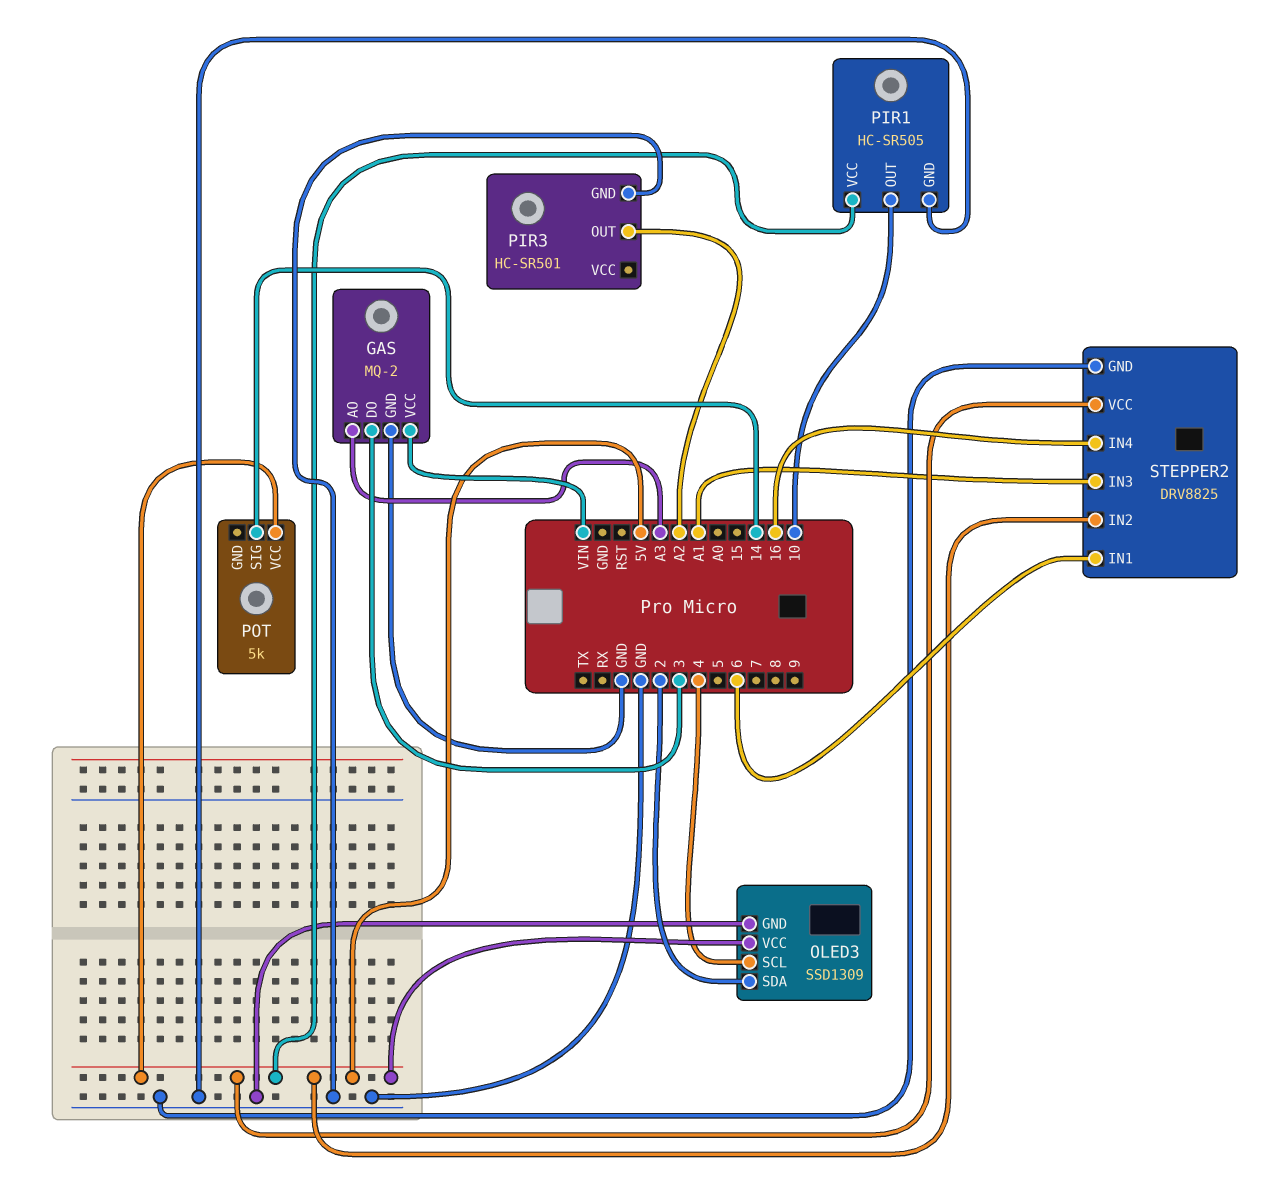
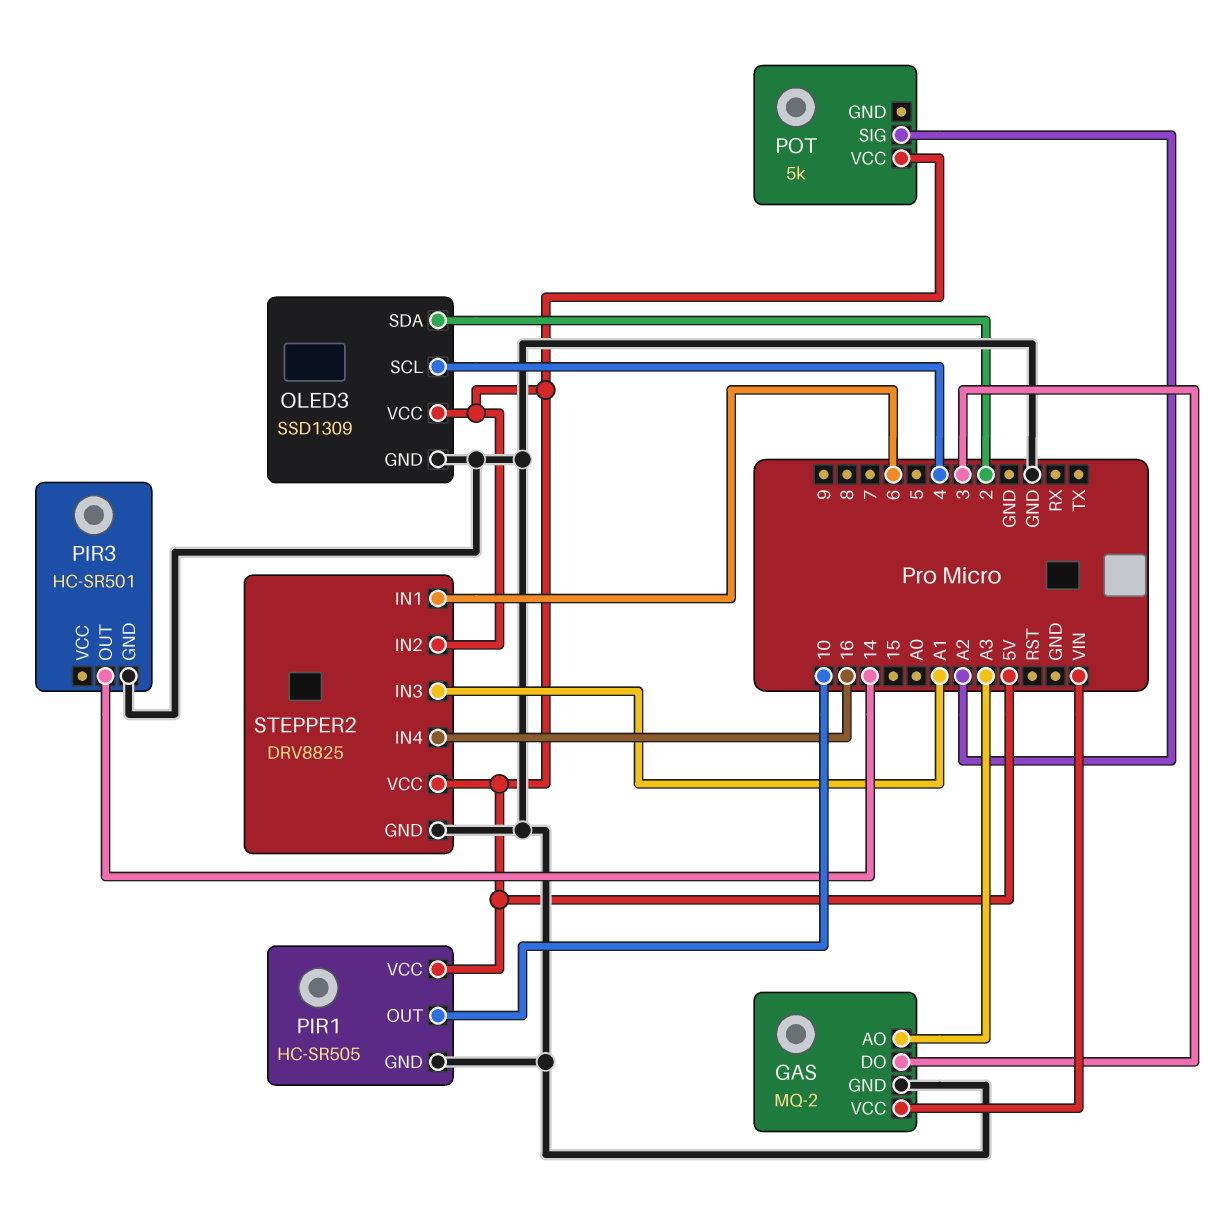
PIR3 pin OUT: A2 -> 14
POT pin SIG: 14 -> A2

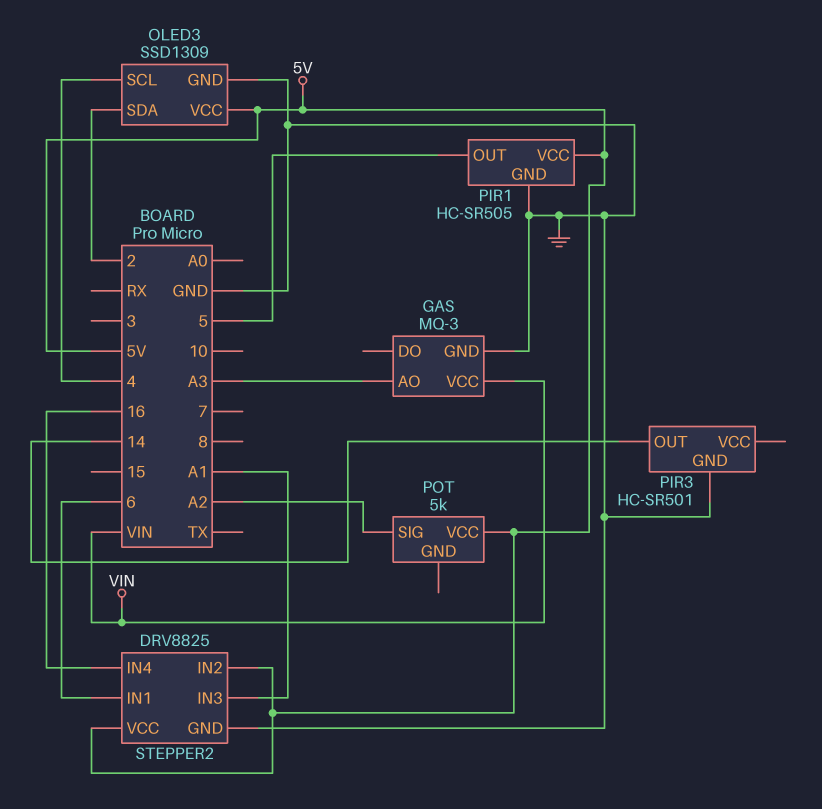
GAS: MQ-2 -> MQ-3
GAS pin DO: 3 -> none
PIR1 pin OUT: 10 -> 5

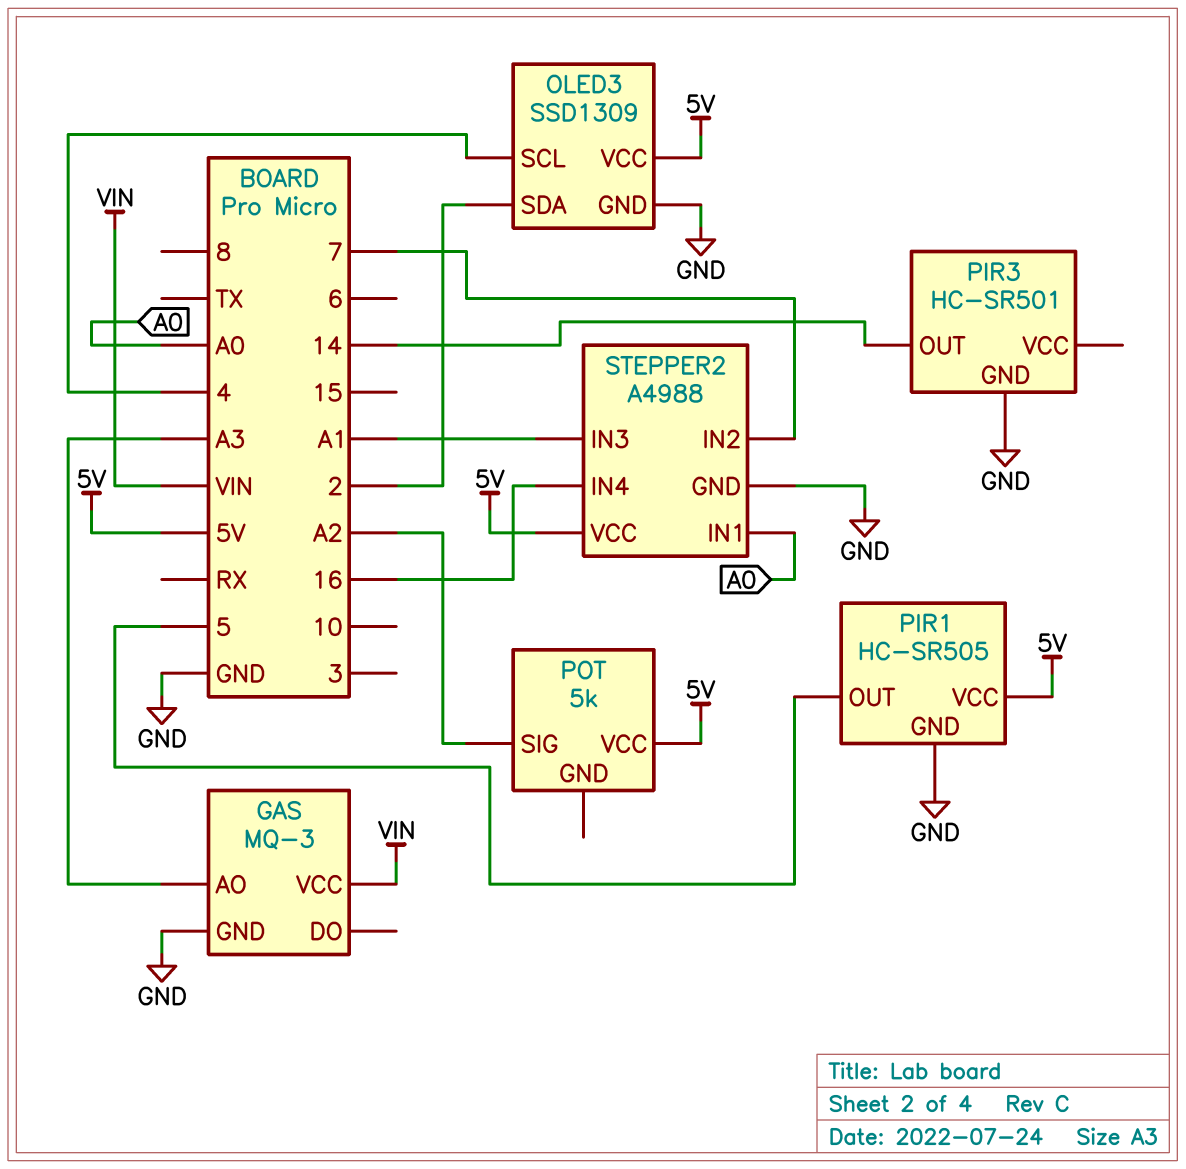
STEPPER2: DRV8825 -> A4988
STEPPER2 pin IN1: 6 -> A0
STEPPER2 pin IN2: 5V -> 7

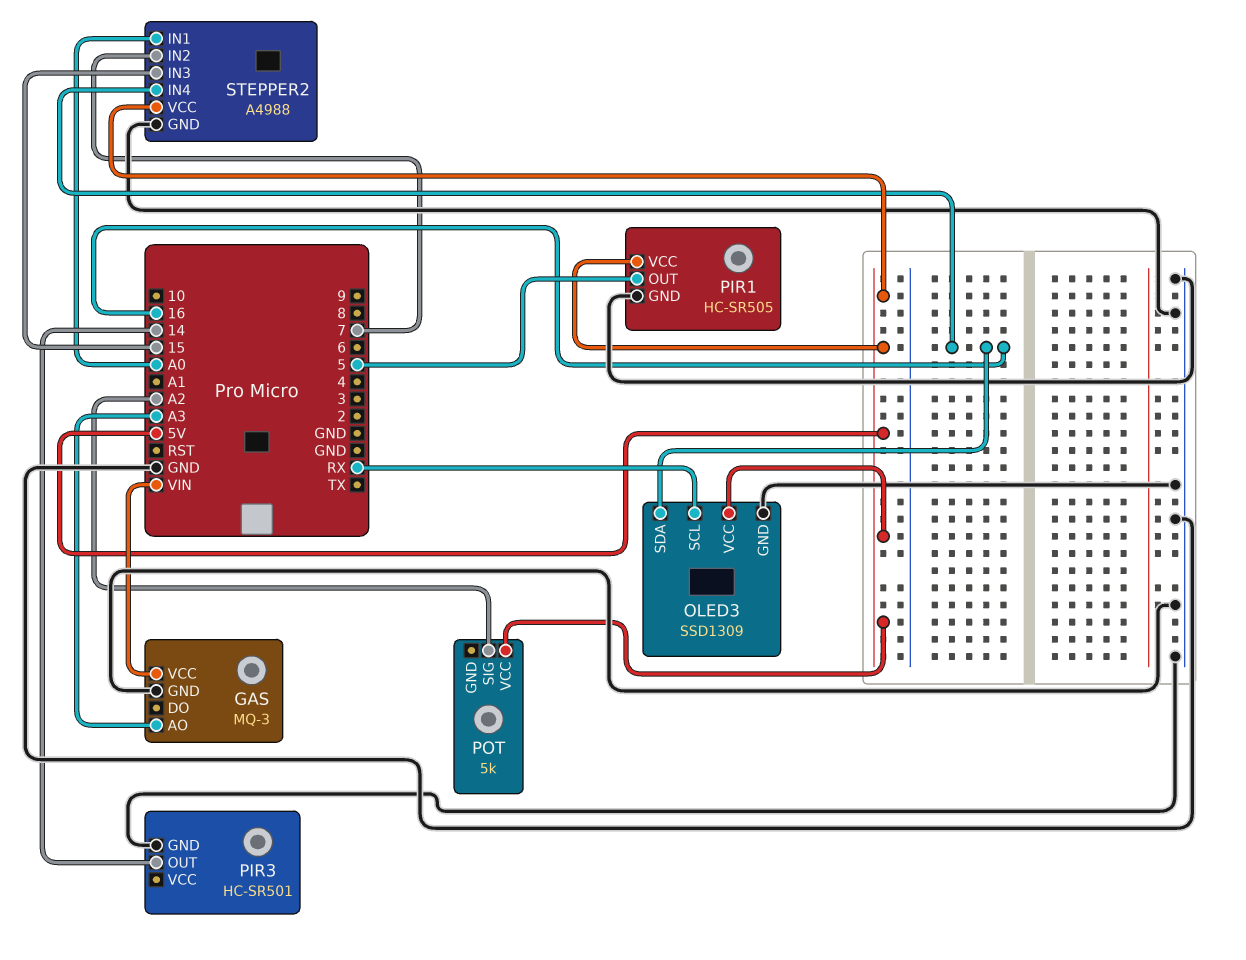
OLED3 pin SCL: 4 -> RX
OLED3 pin SDA: 2 -> 16
STEPPER2 pin IN3: A1 -> 15

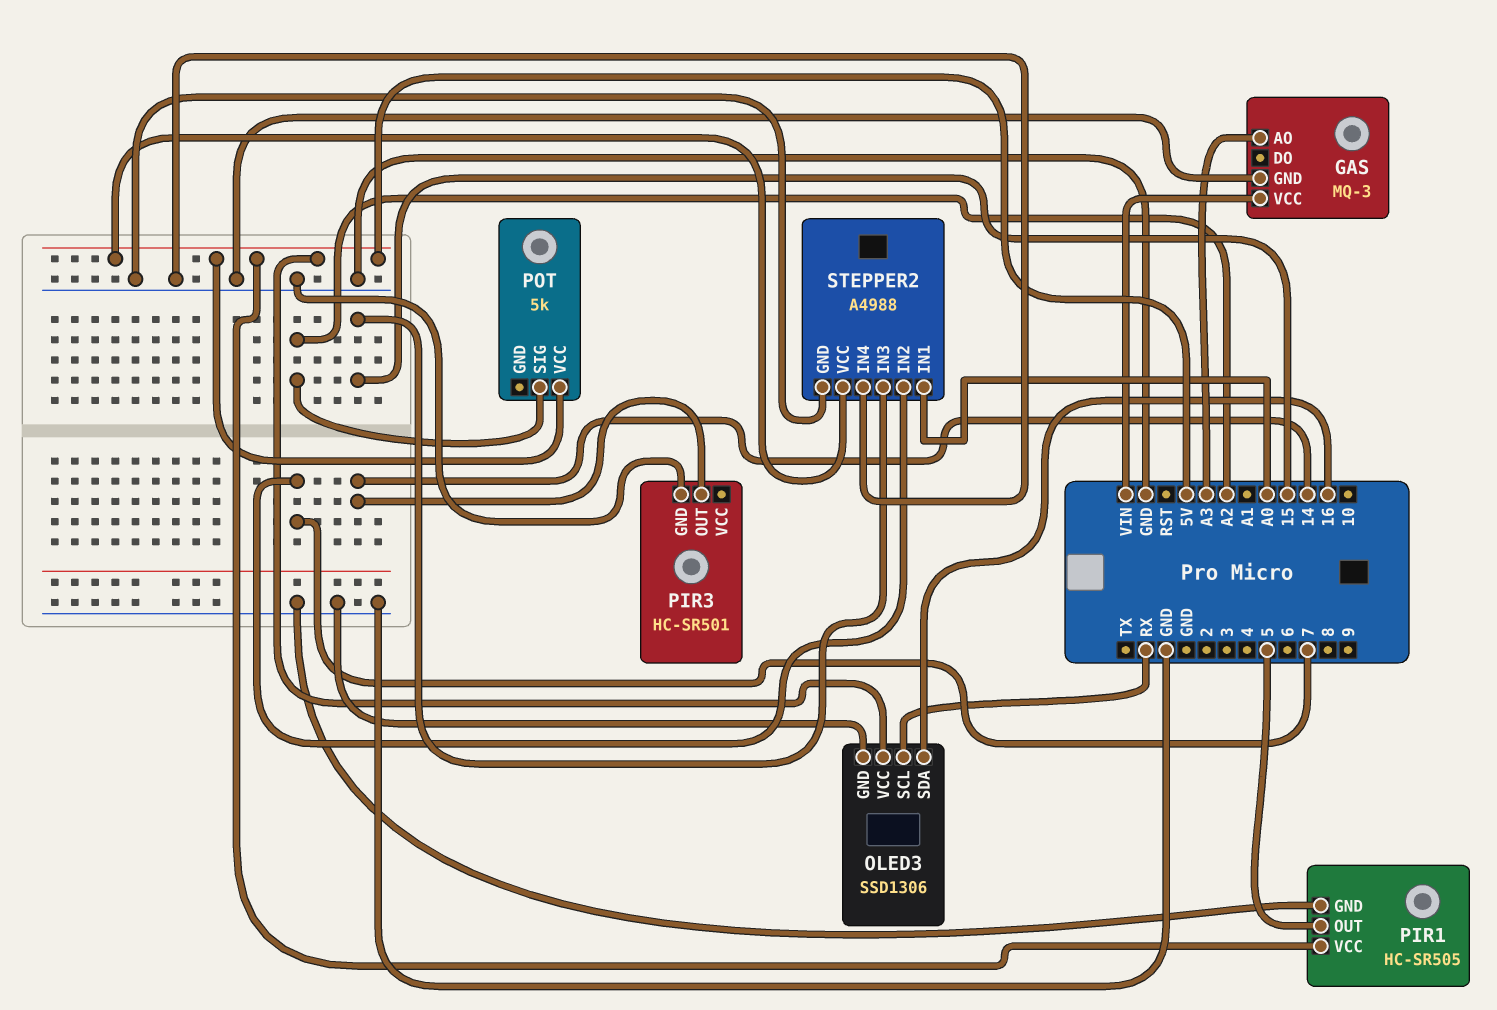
OLED3: SSD1309 -> SSD1306
STEPPER2 pin IN4: 16 -> GND

